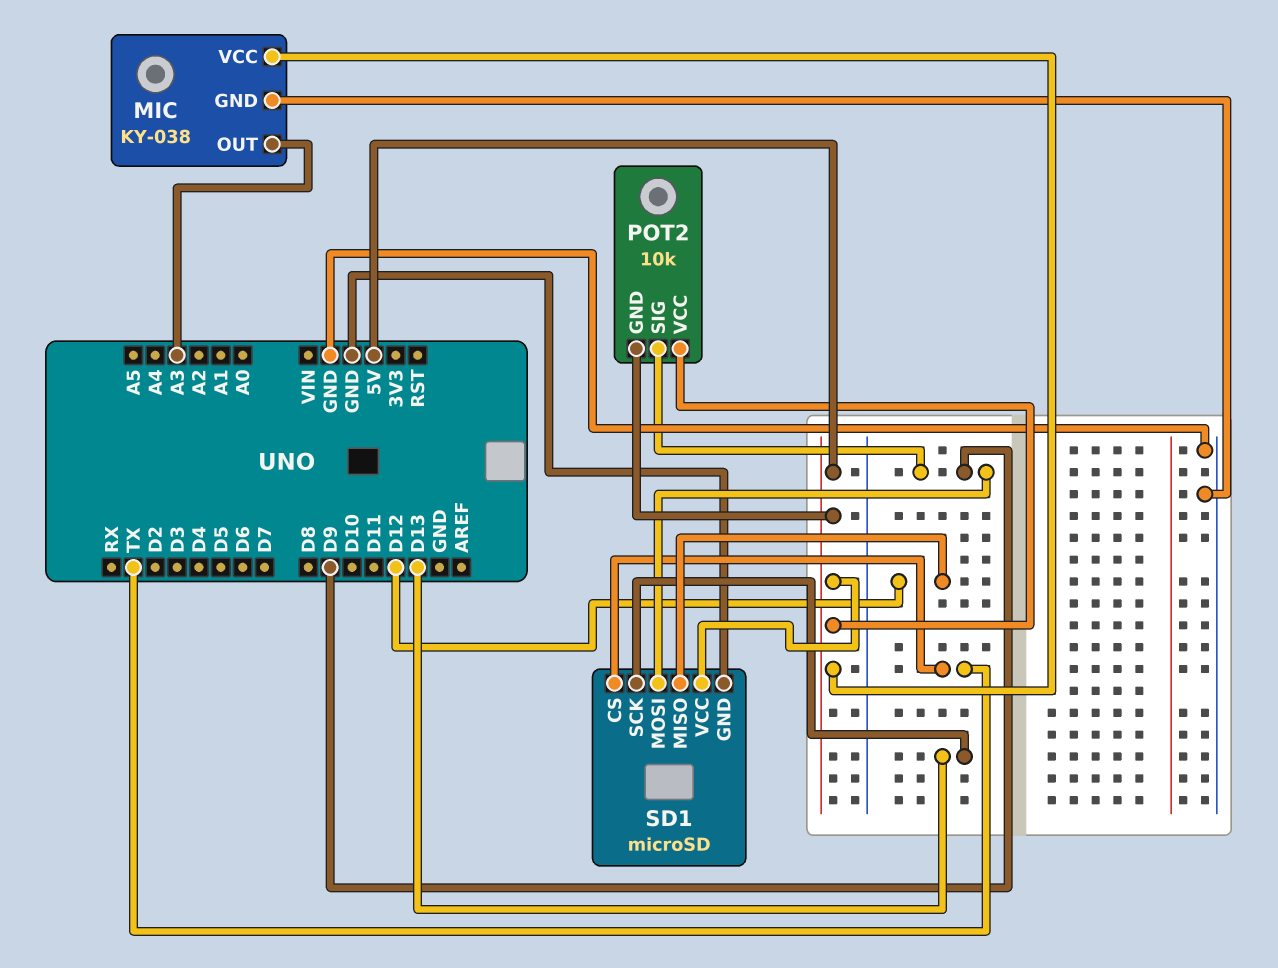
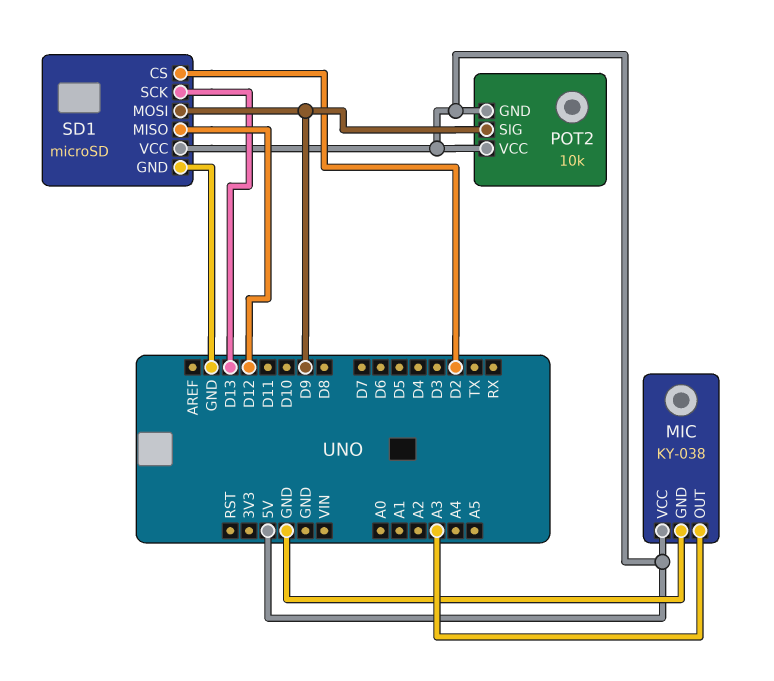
SD1 pin CS: TX -> D2

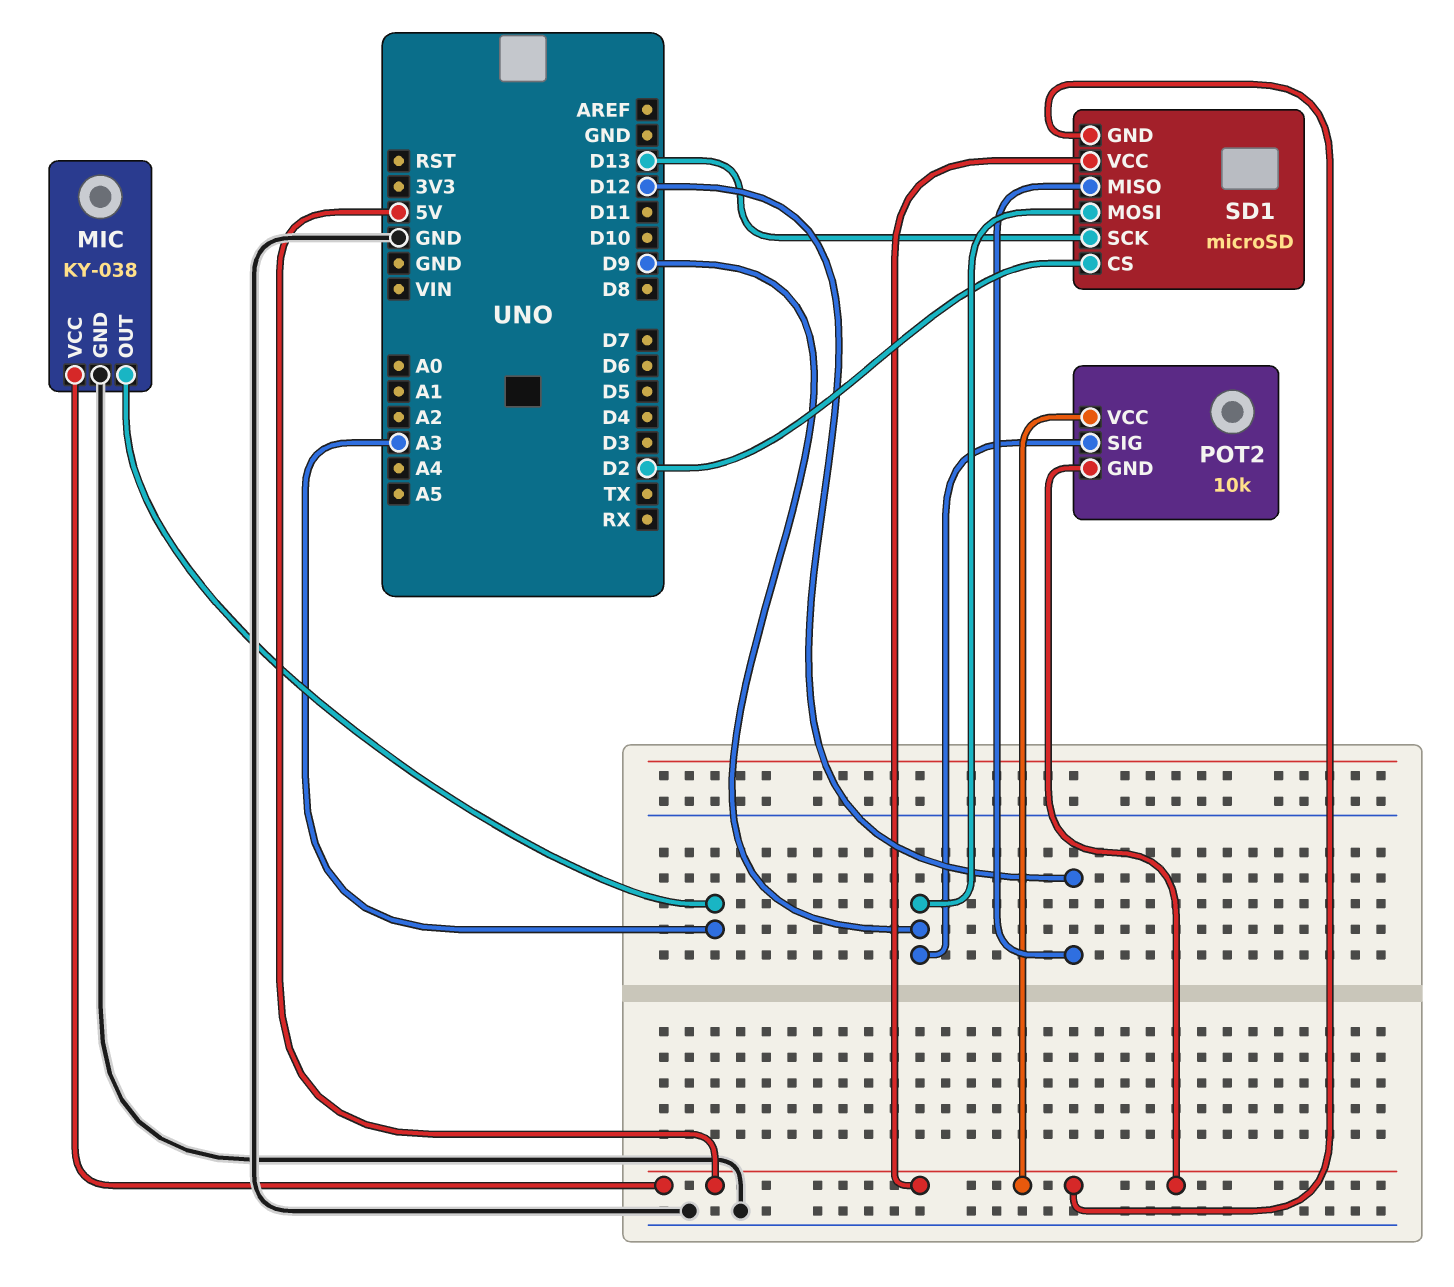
SD1 pin GND: GND -> 5V

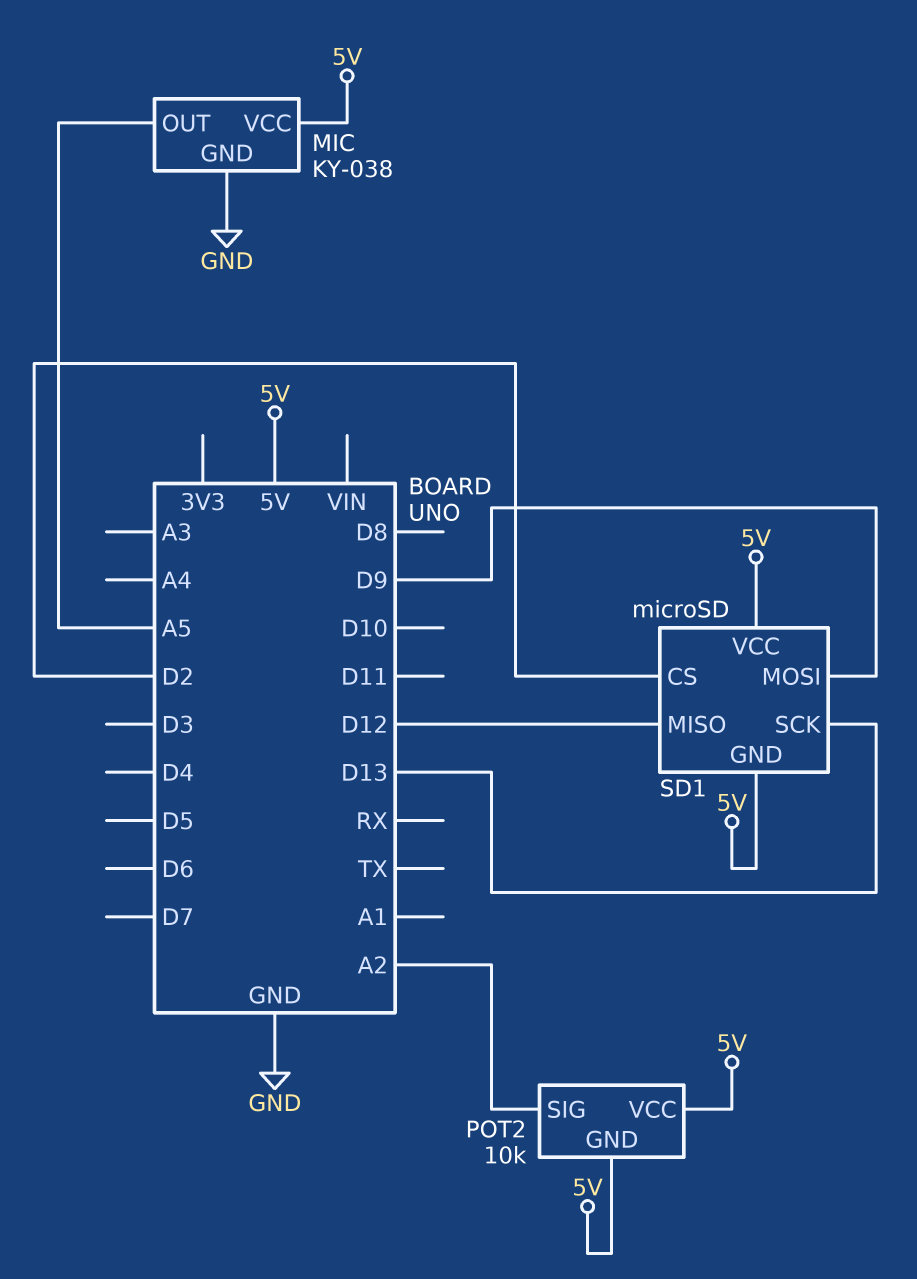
MIC pin OUT: A3 -> A5
POT2 pin SIG: D9 -> A2

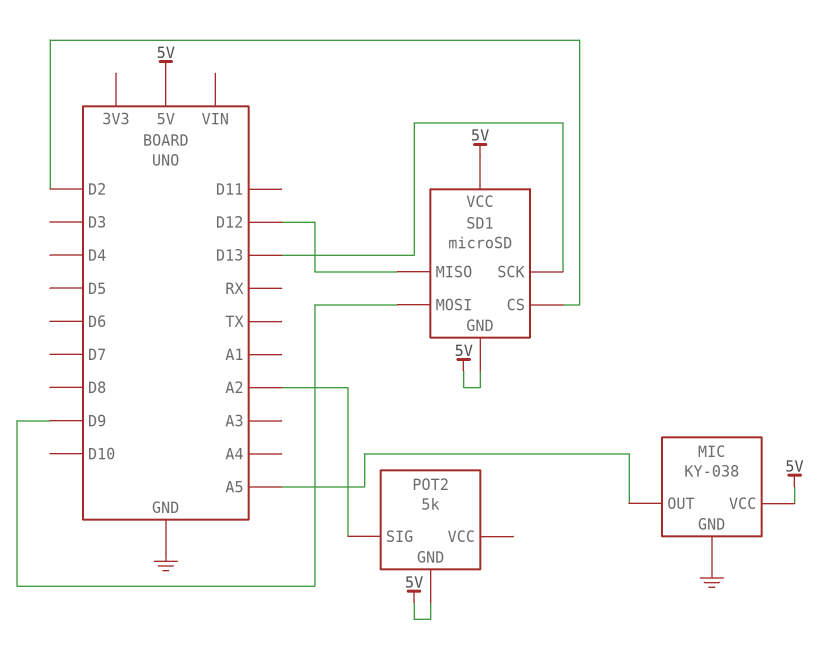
POT2: 10k -> 5k
POT2 pin VCC: 5V -> none

